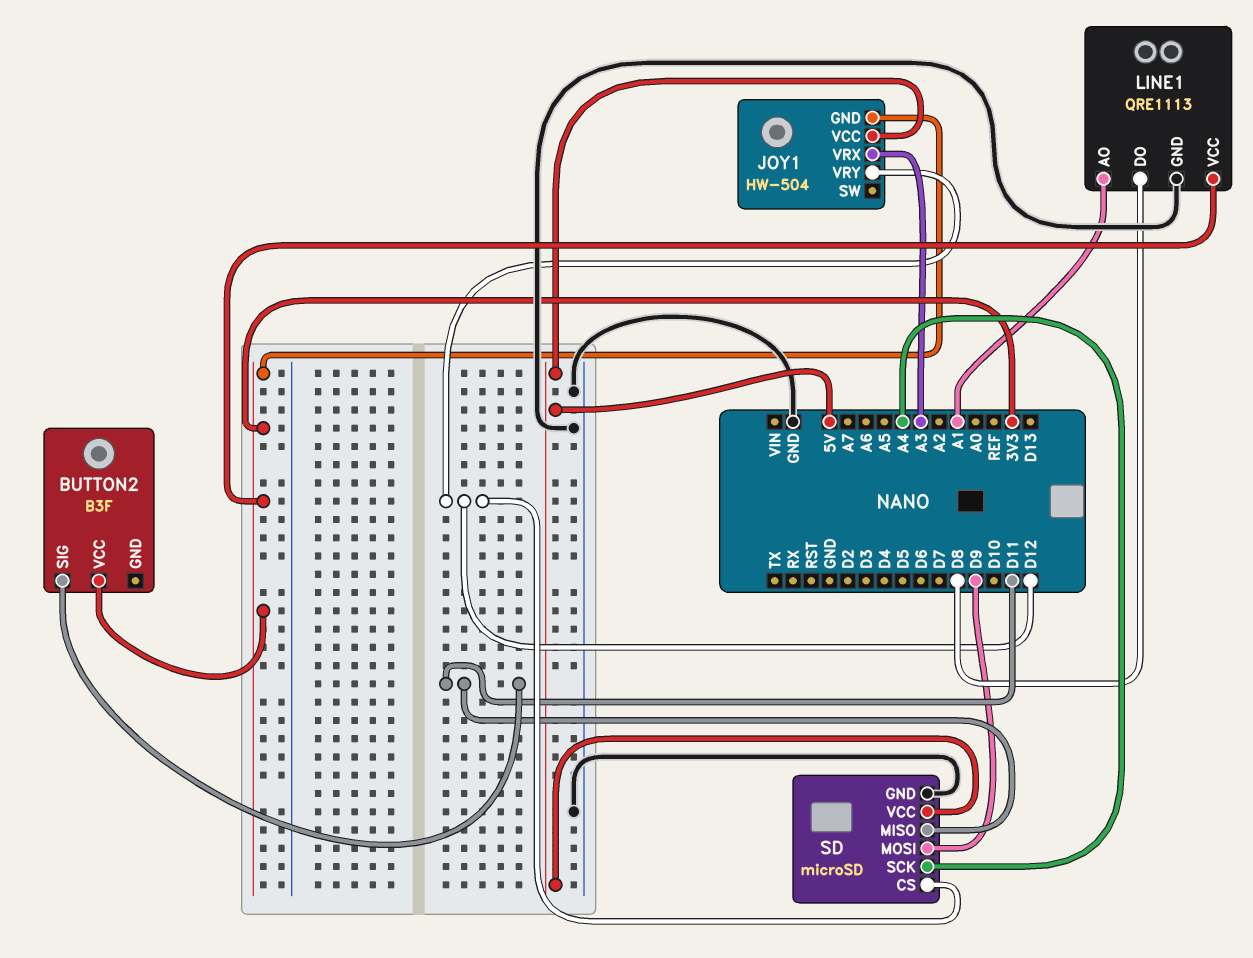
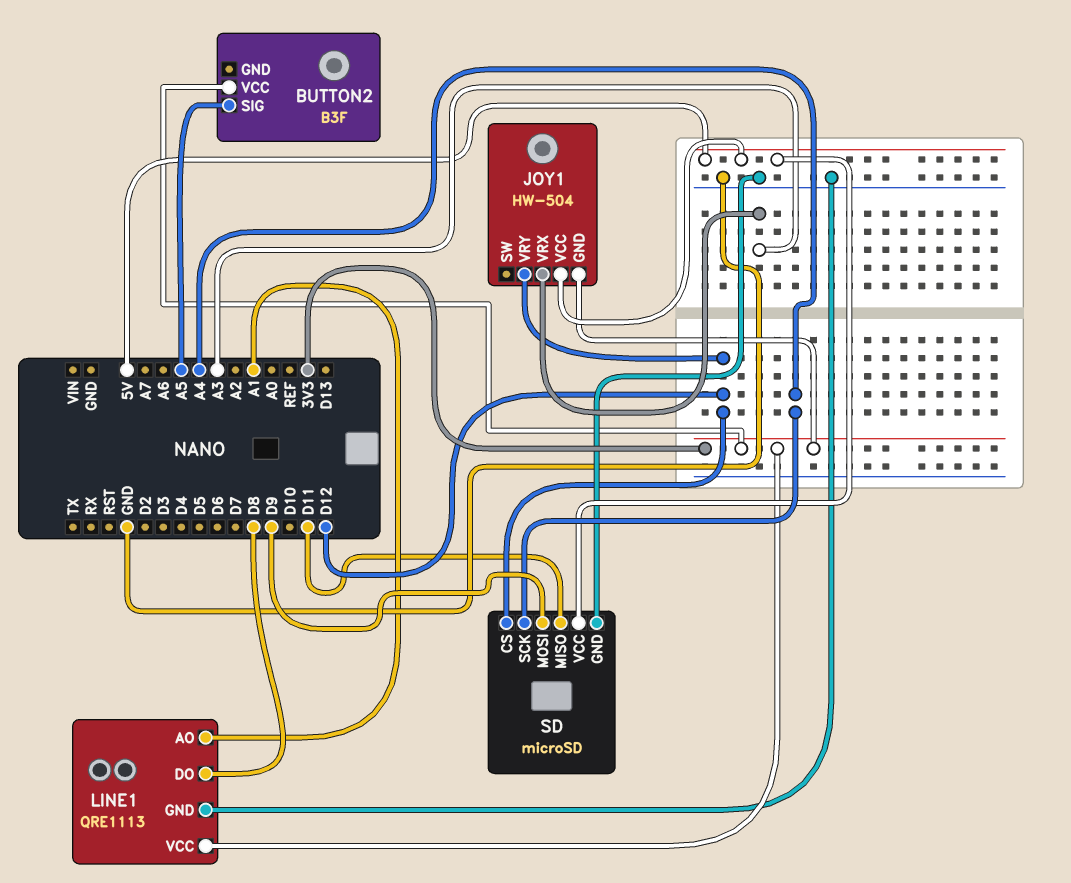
BUTTON2 pin SIG: D11 -> A5

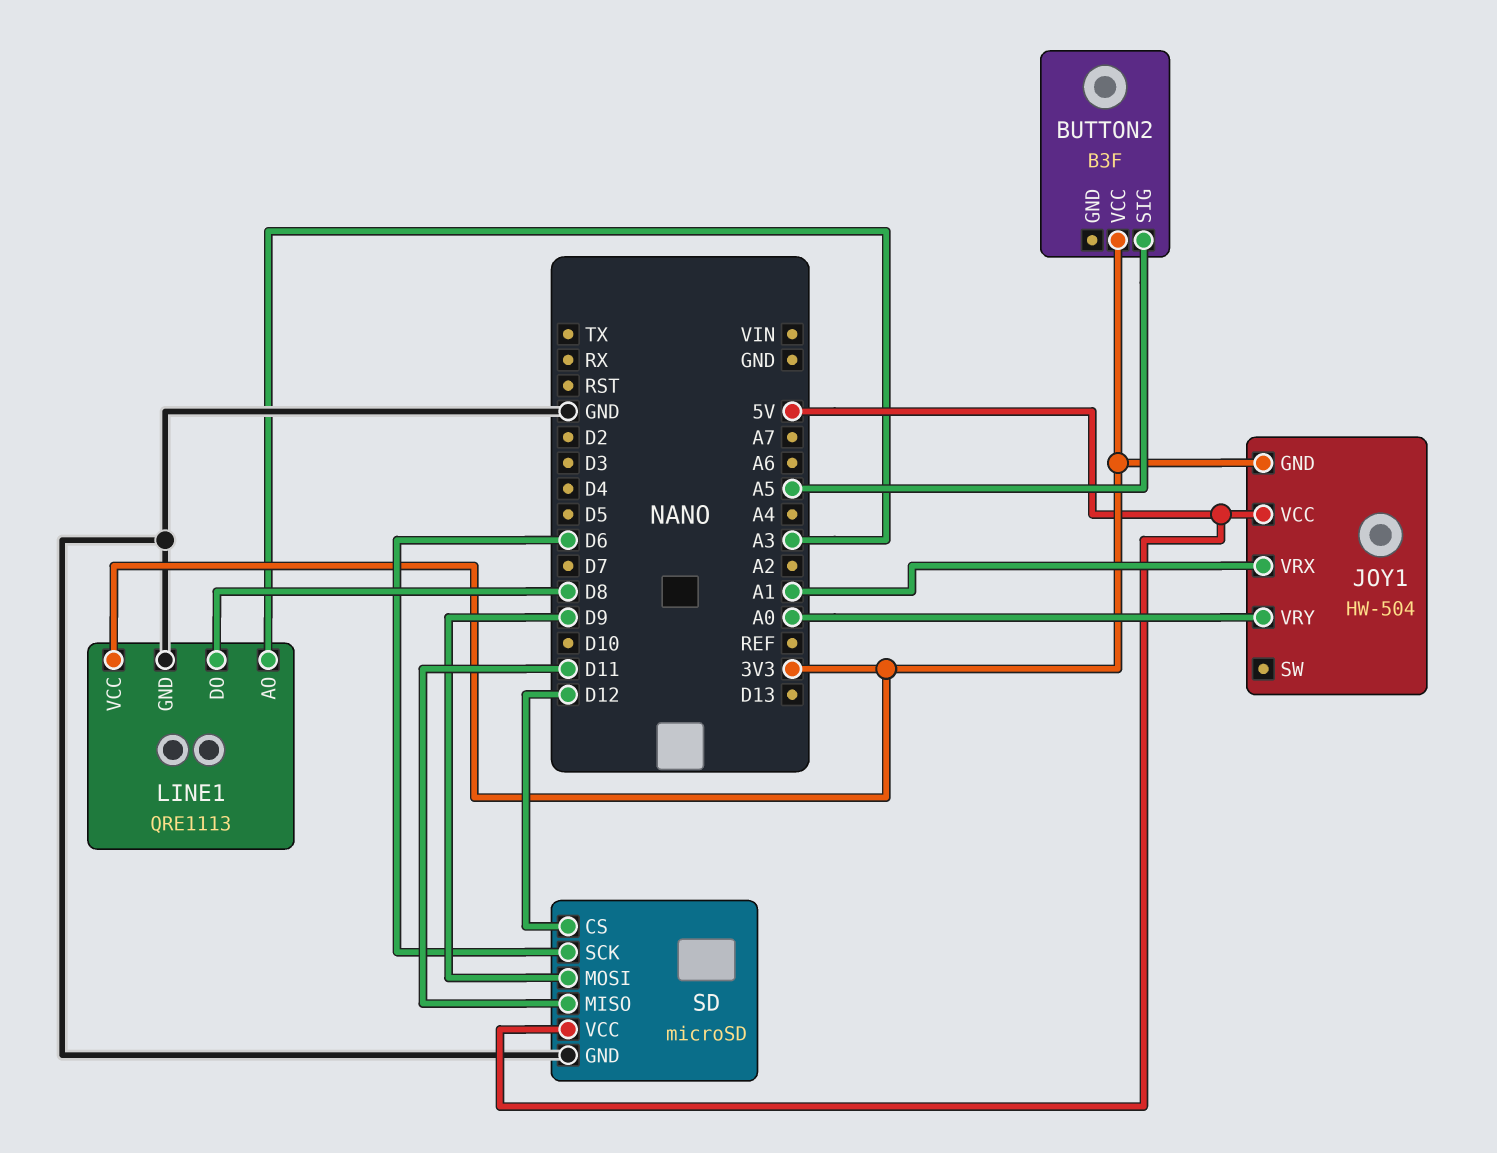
JOY1 pin VRX: A3 -> A1
JOY1 pin VRY: D12 -> A0
LINE1 pin AO: A1 -> A3
SD pin SCK: A4 -> D6

